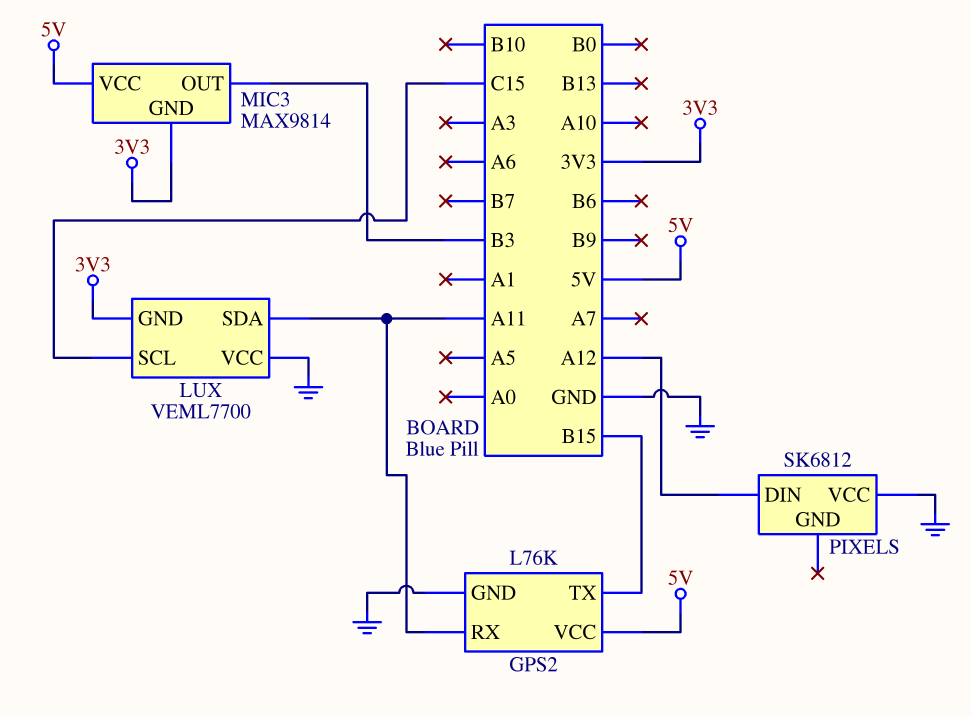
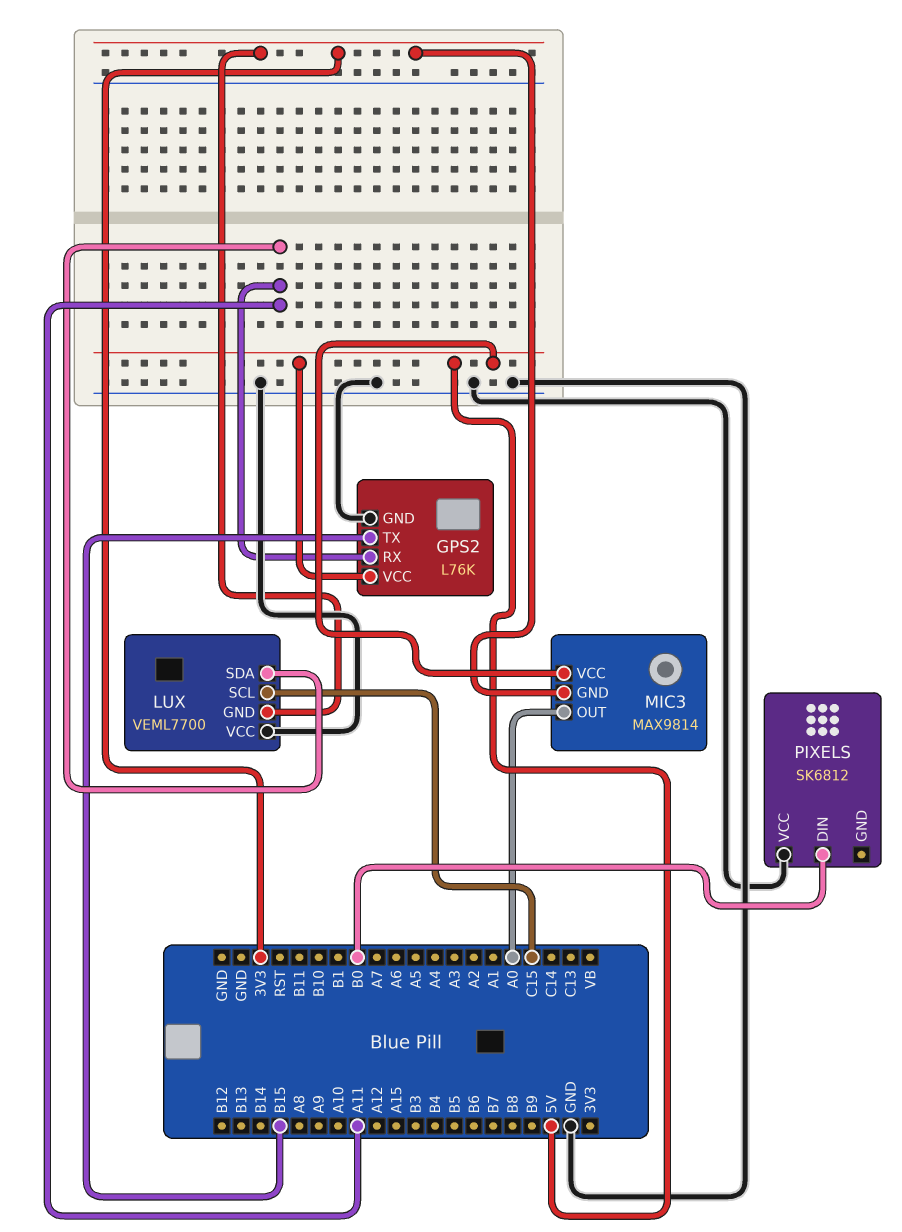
MIC3 pin OUT: B3 -> A0
PIXELS pin DIN: A12 -> B0

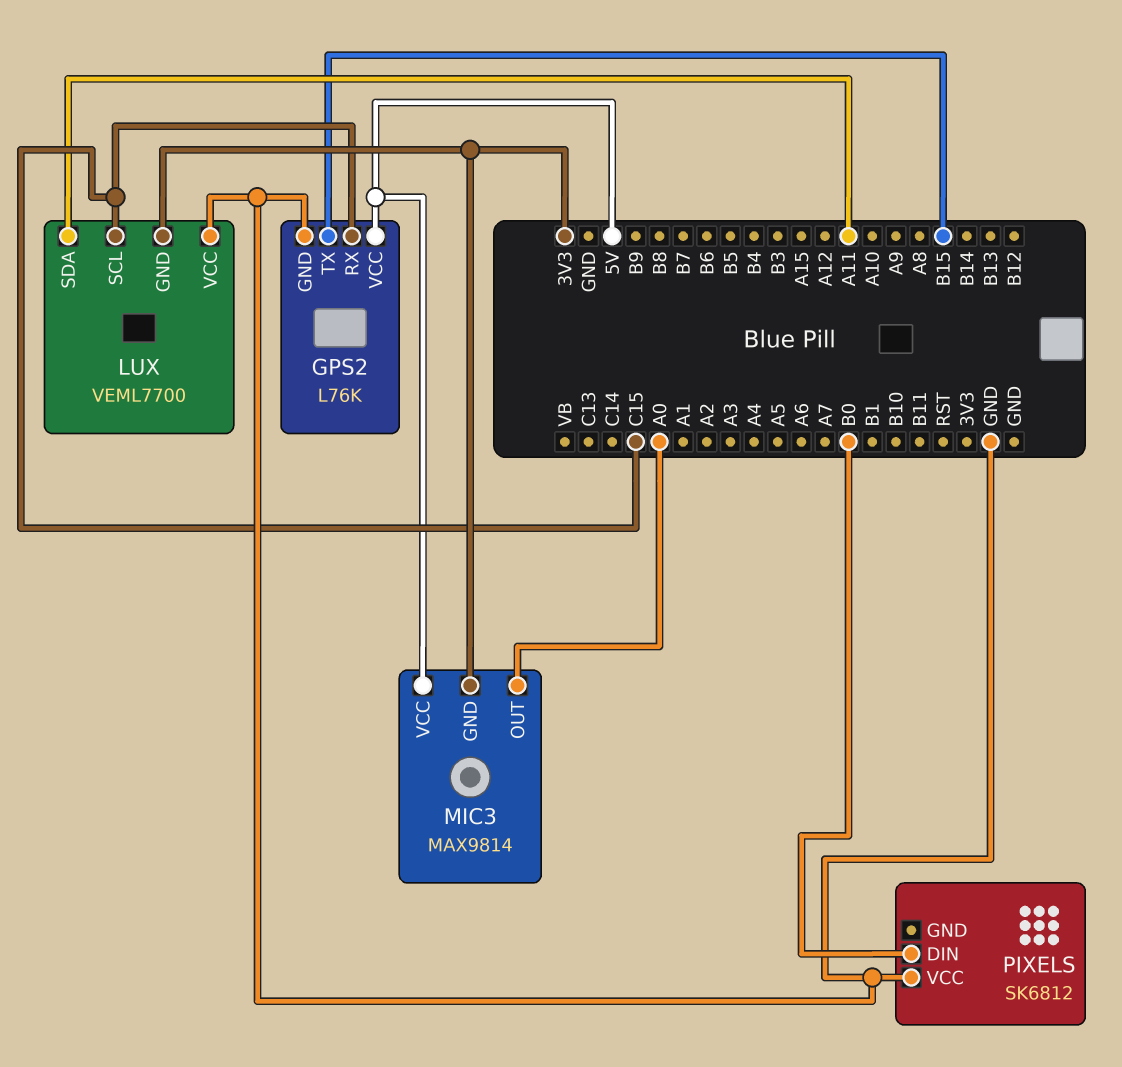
GPS2 pin RX: A11 -> C15

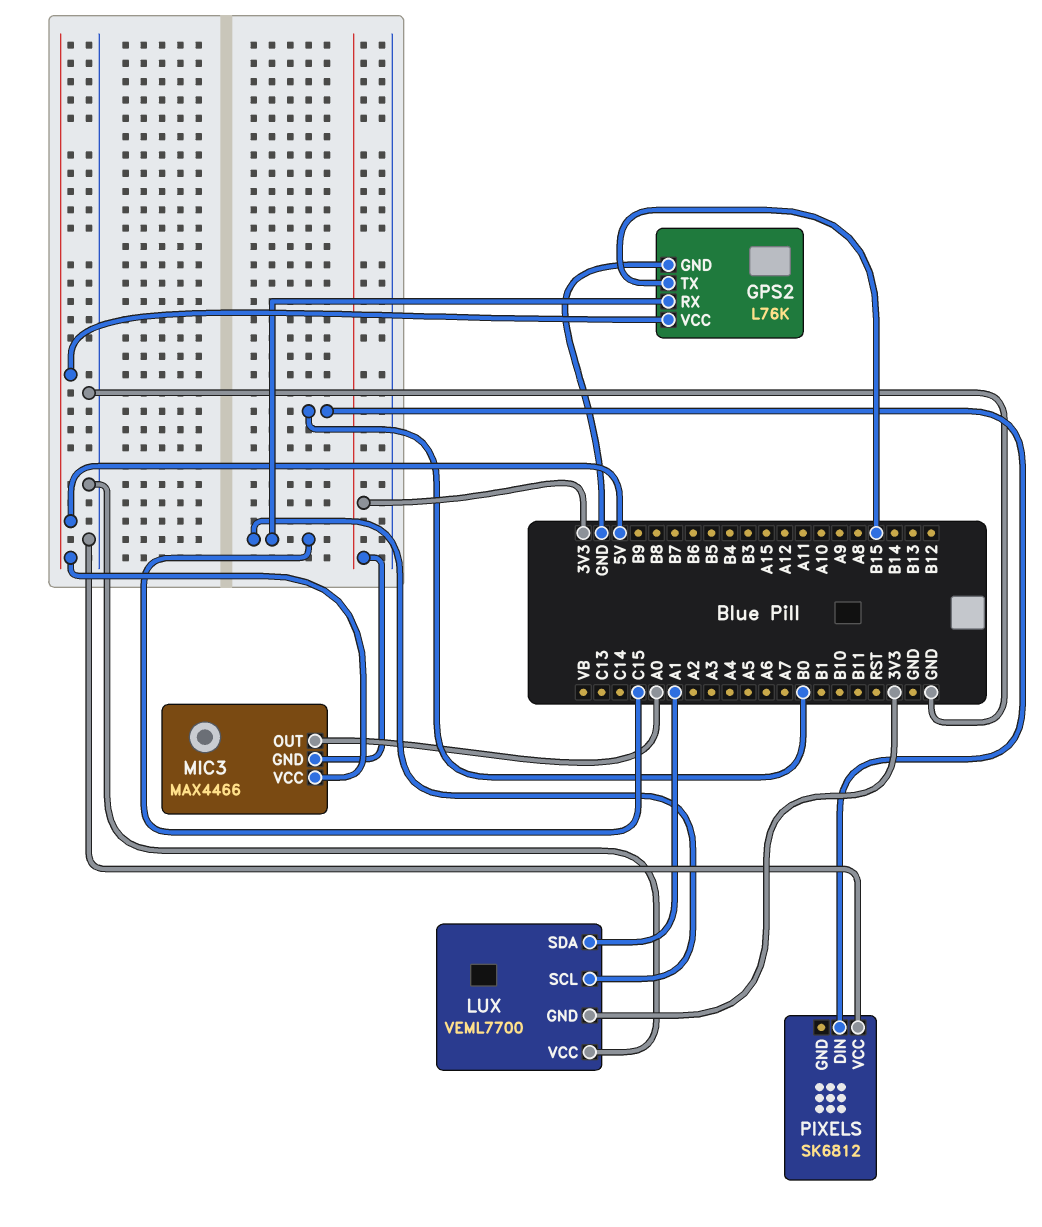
LUX pin SDA: A11 -> A1
MIC3: MAX9814 -> MAX4466

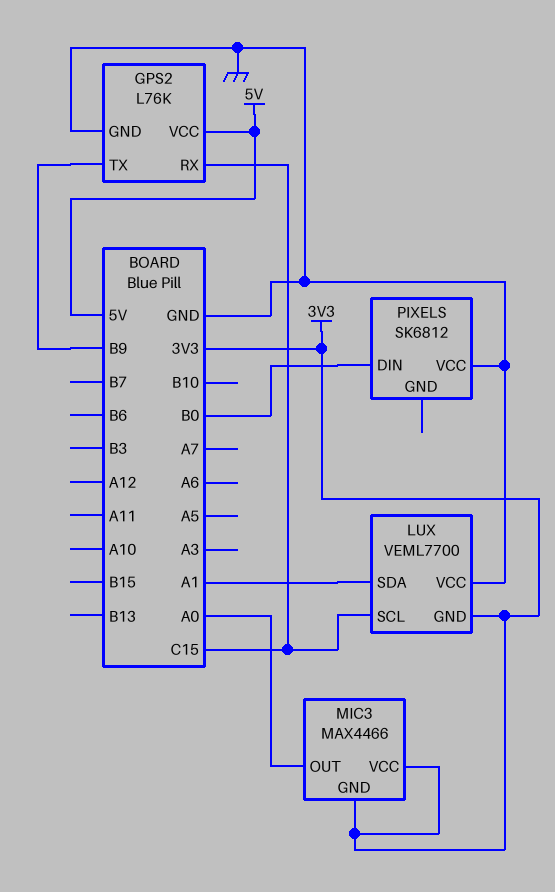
GPS2 pin TX: B15 -> B9
MIC3 pin VCC: 5V -> 3V3

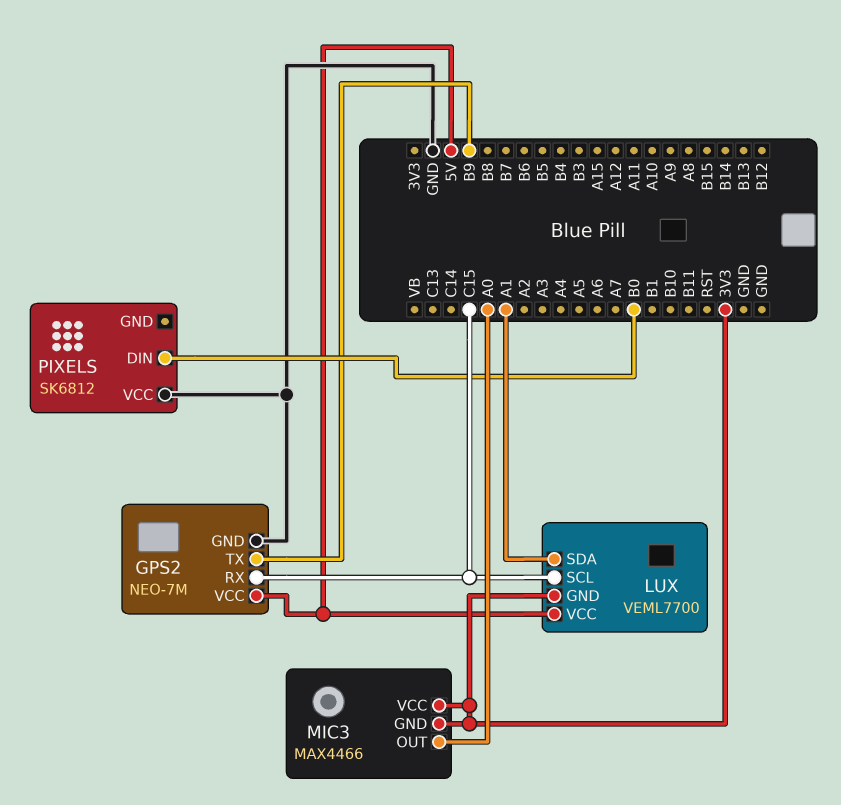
GPS2: L76K -> NEO-7M
LUX pin VCC: GND -> 5V

